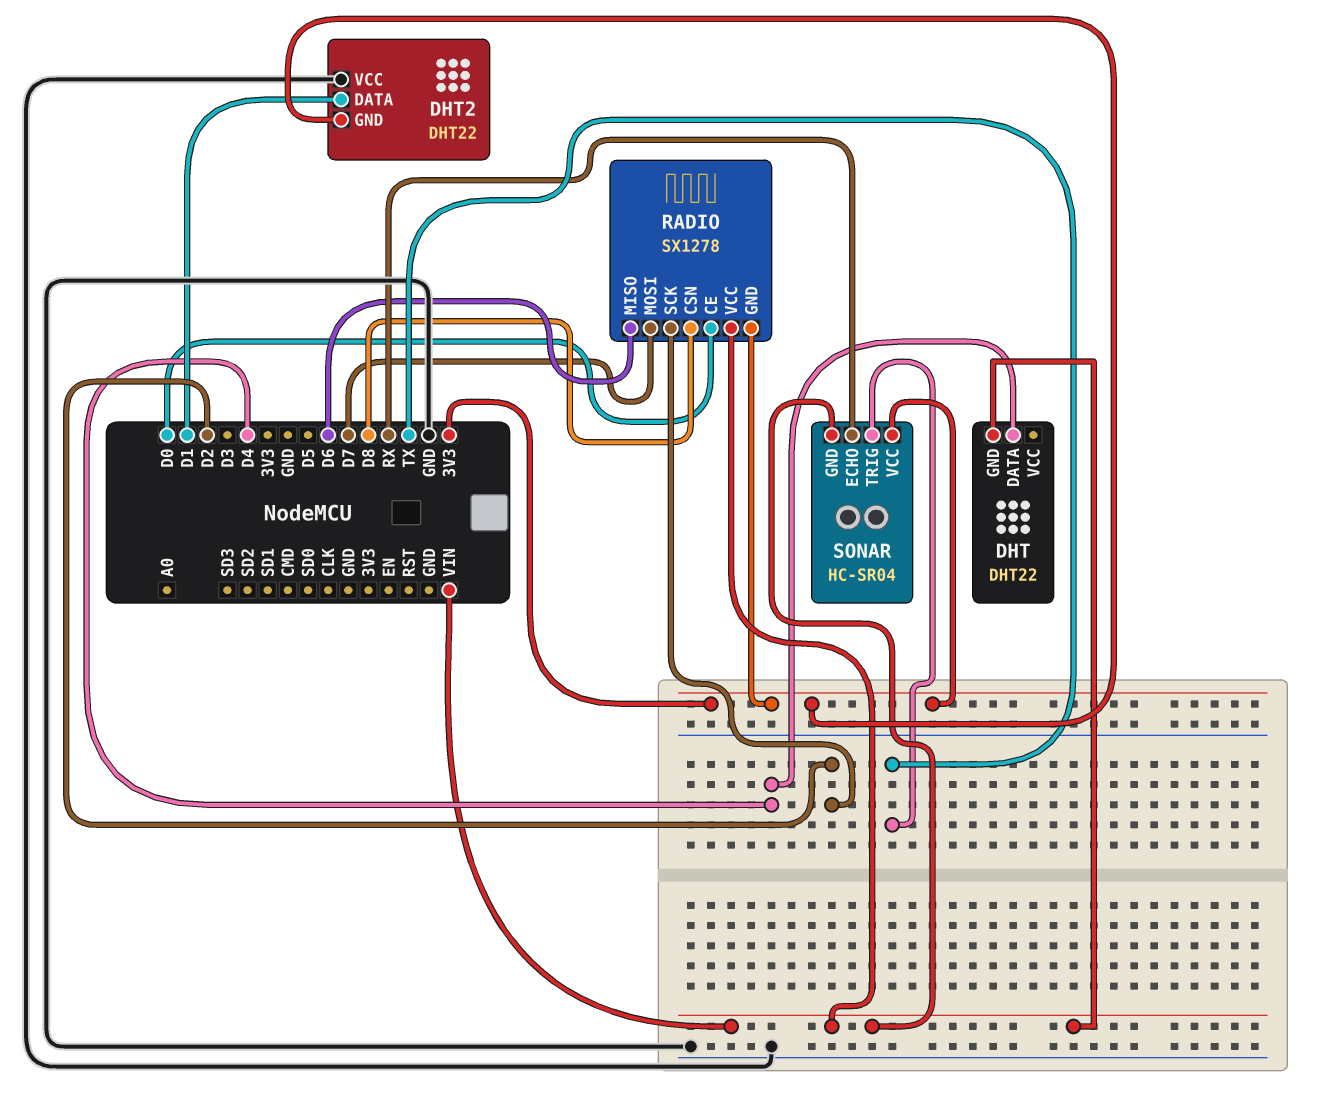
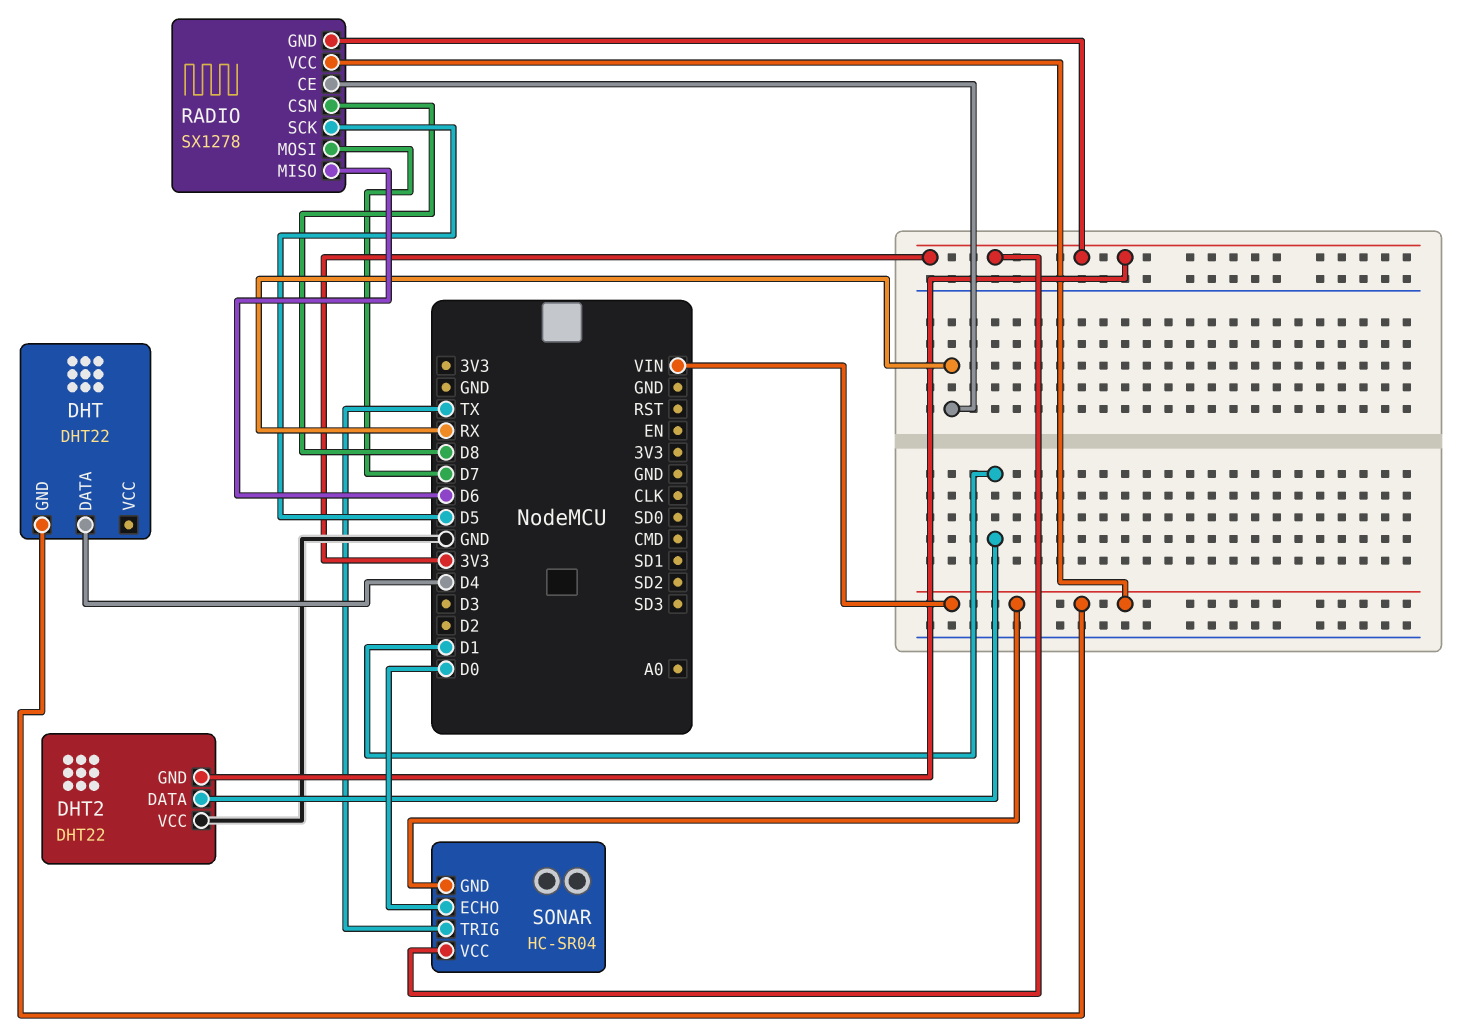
RADIO pin CE: D0 -> RX
RADIO pin SCK: D2 -> D5
SONAR pin ECHO: RX -> D0

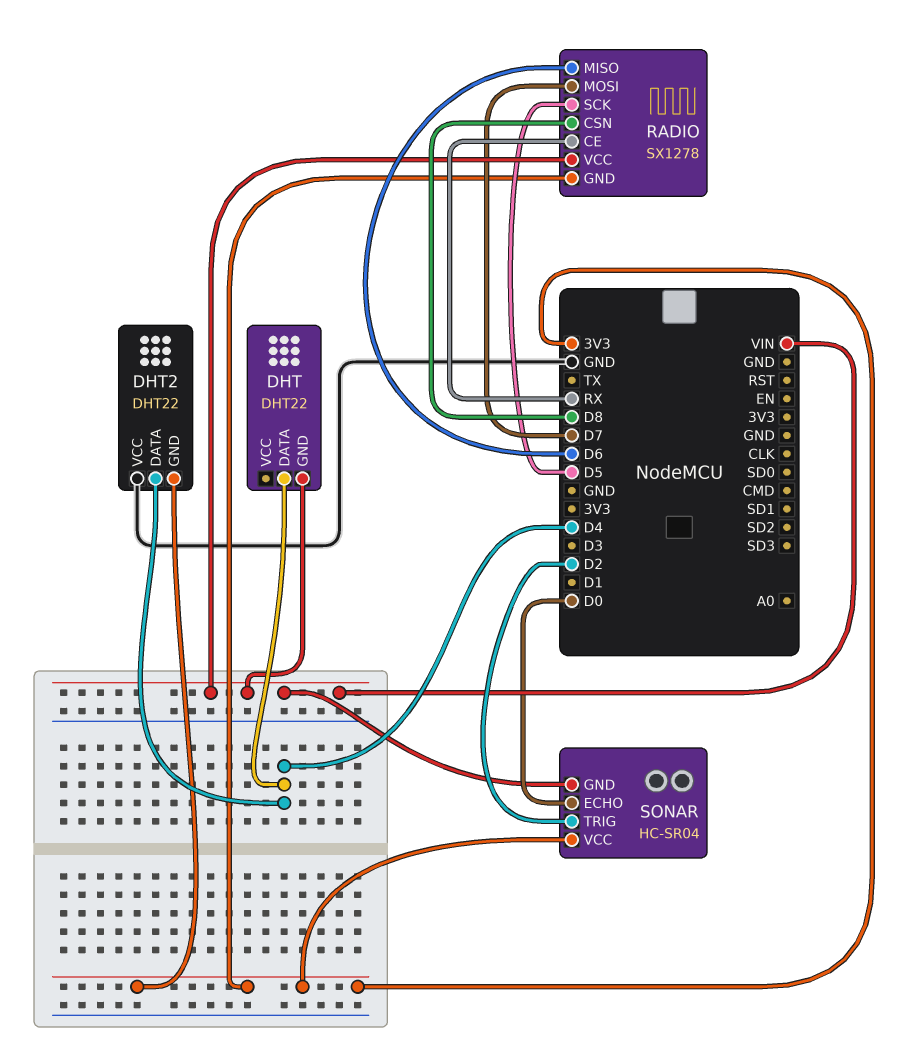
DHT2 pin DATA: D1 -> D4
SONAR pin TRIG: TX -> D2

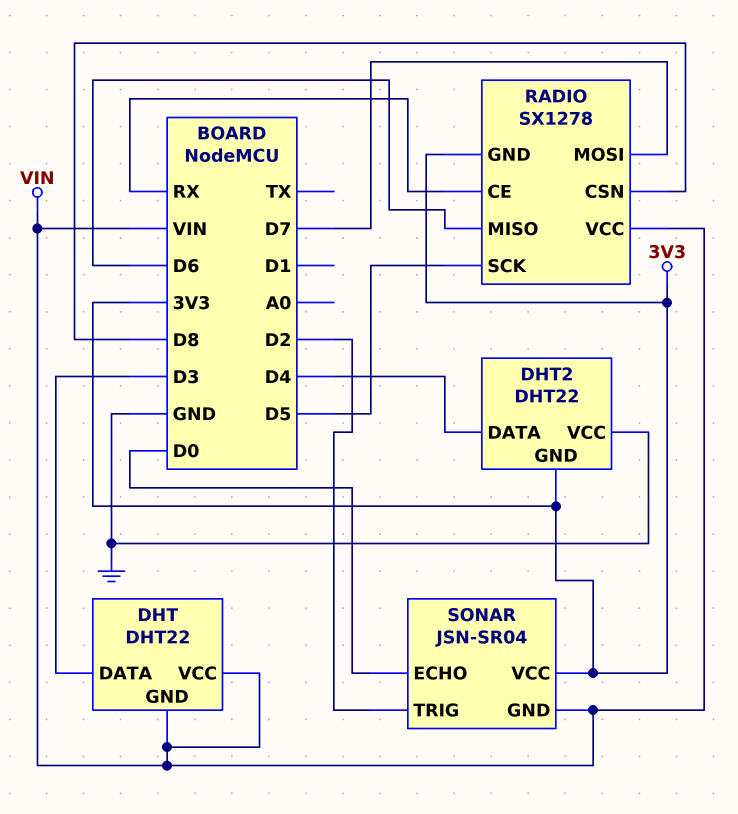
DHT pin DATA: D4 -> D3
DHT pin VCC: none -> VIN
SONAR: HC-SR04 -> JSN-SR04

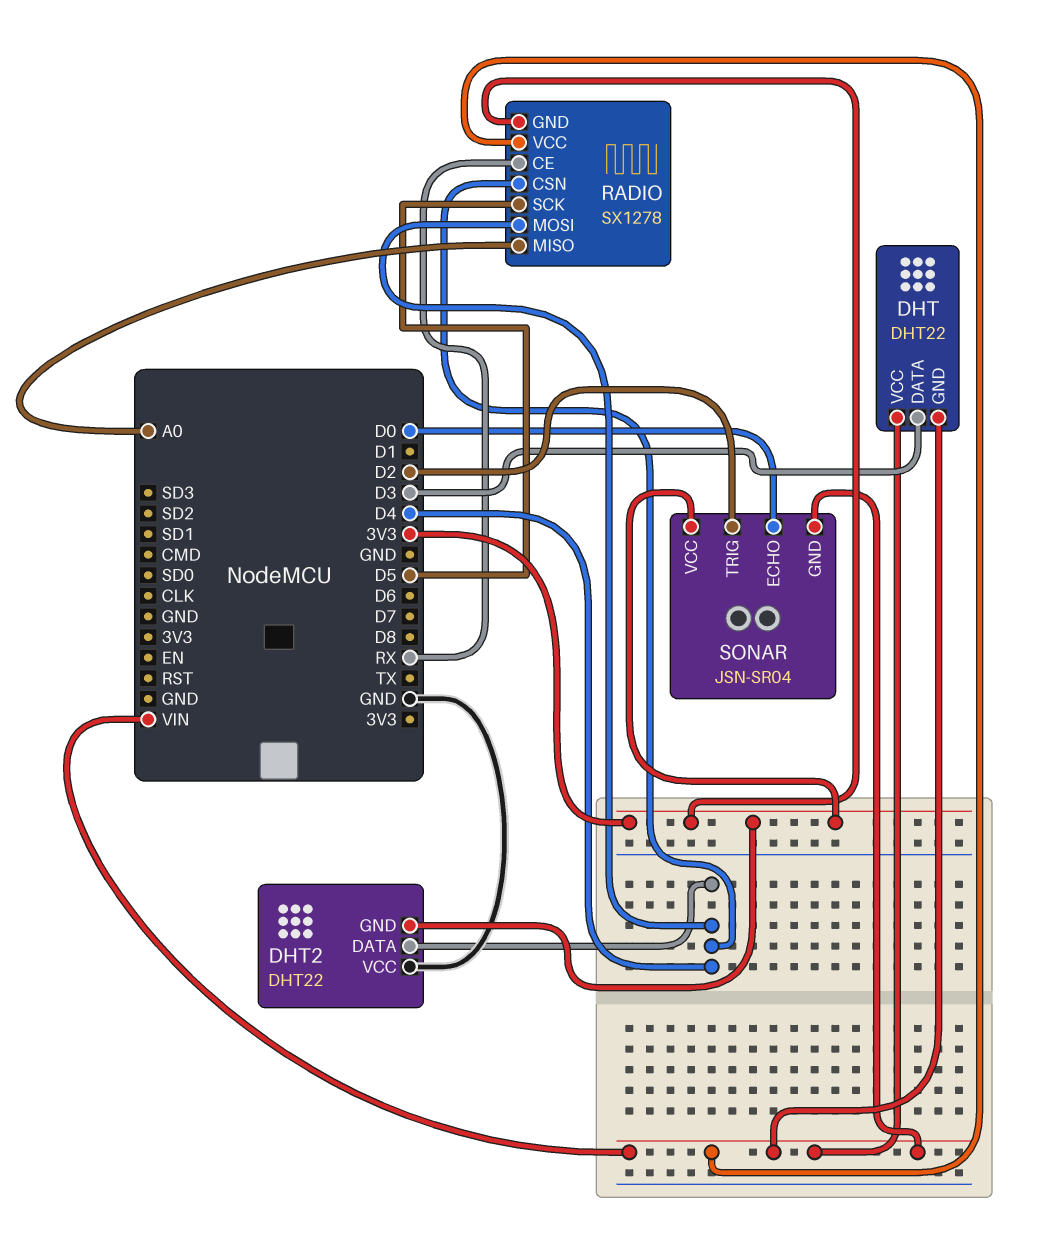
RADIO pin CSN: D8 -> D4
RADIO pin MISO: D6 -> A0
RADIO pin MOSI: D7 -> D4

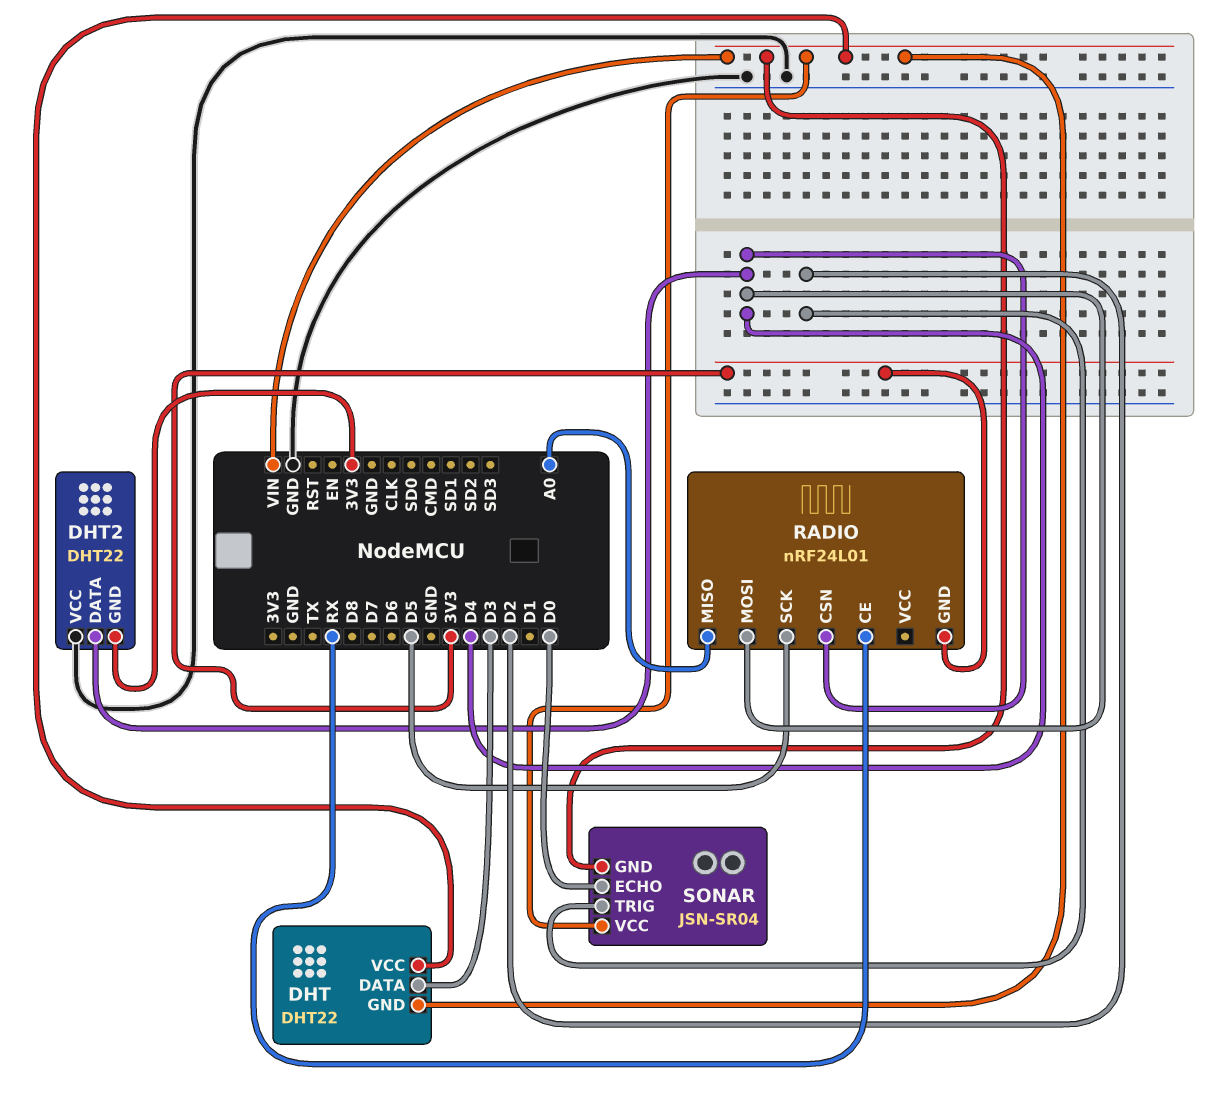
RADIO: SX1278 -> nRF24L01
RADIO pin VCC: VIN -> none
SONAR pin VCC: 3V3 -> VIN

